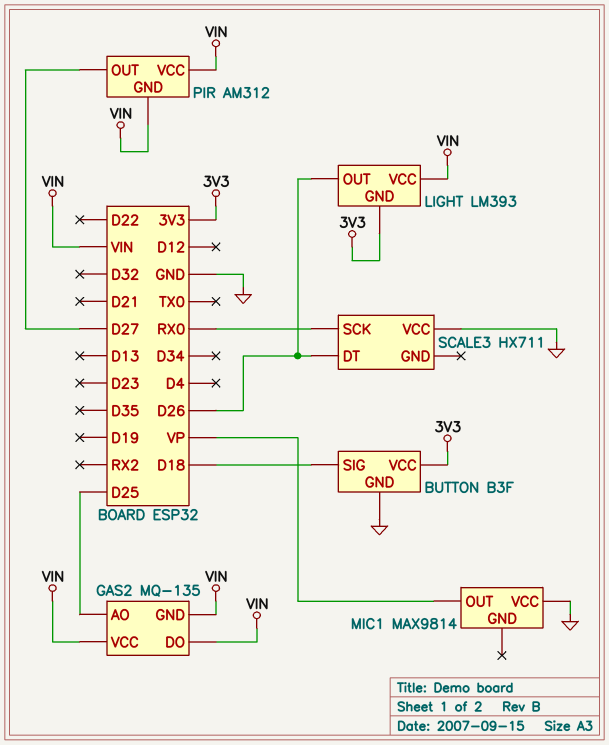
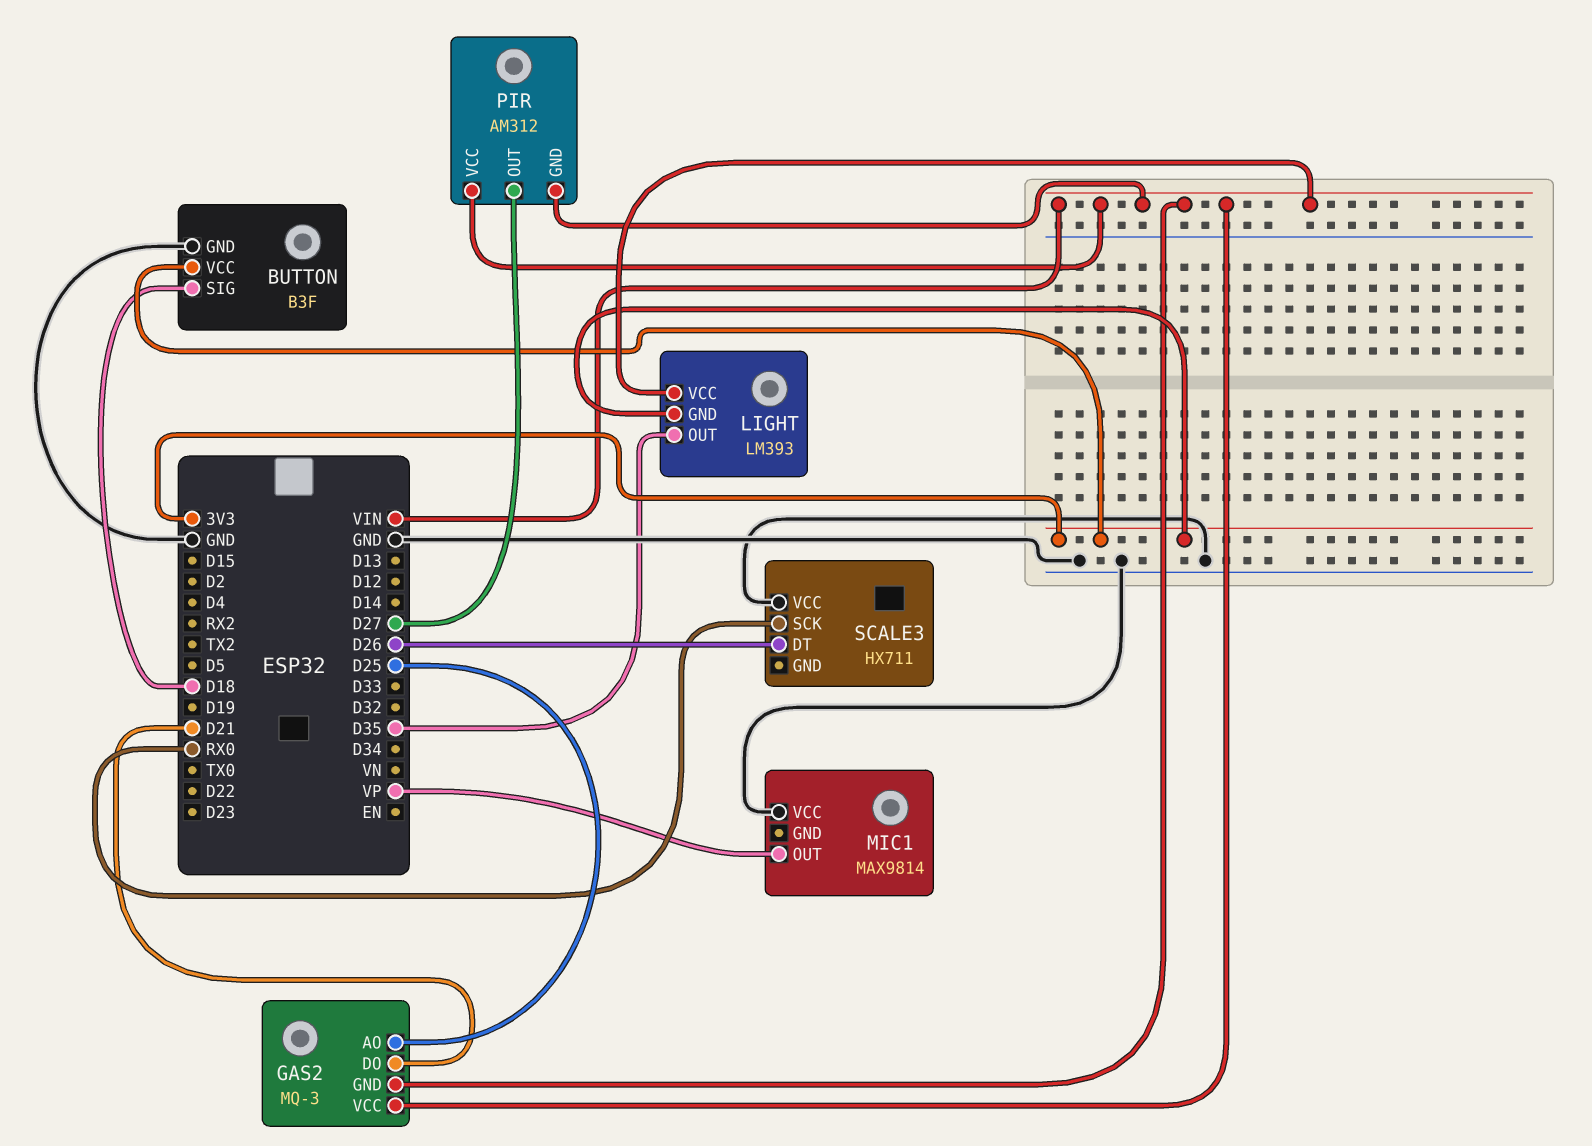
GAS2: MQ-135 -> MQ-3
GAS2 pin DO: VIN -> D21
LIGHT pin OUT: D26 -> D35

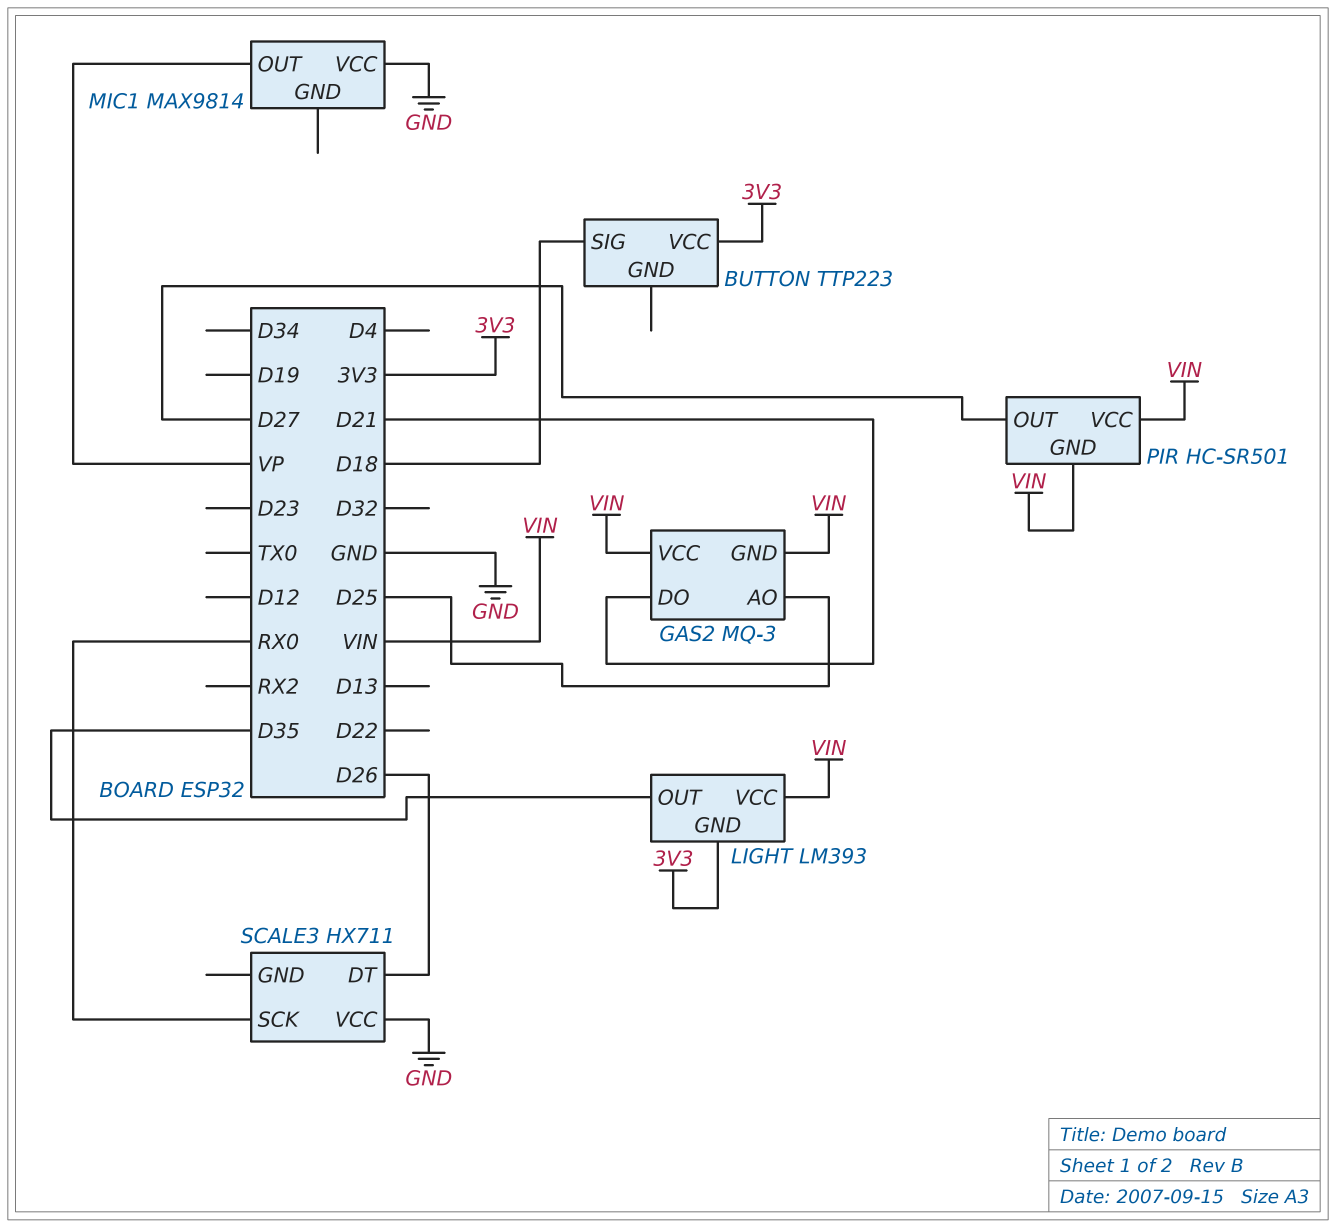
BUTTON: B3F -> TTP223
BUTTON pin GND: GND -> none
PIR: AM312 -> HC-SR501

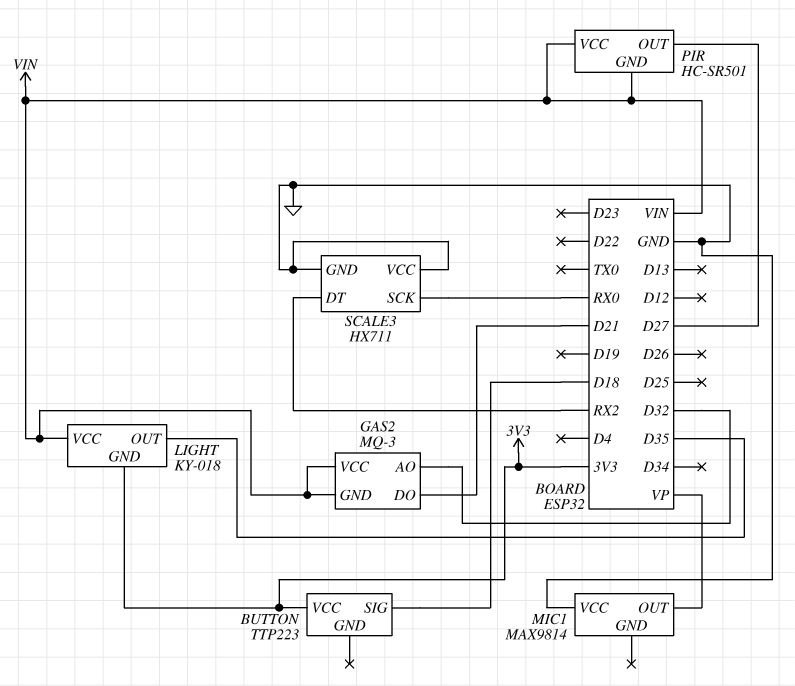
GAS2 pin AO: D25 -> D32
LIGHT: LM393 -> KY-018
SCALE3 pin DT: D26 -> RX2
SCALE3 pin GND: none -> GND

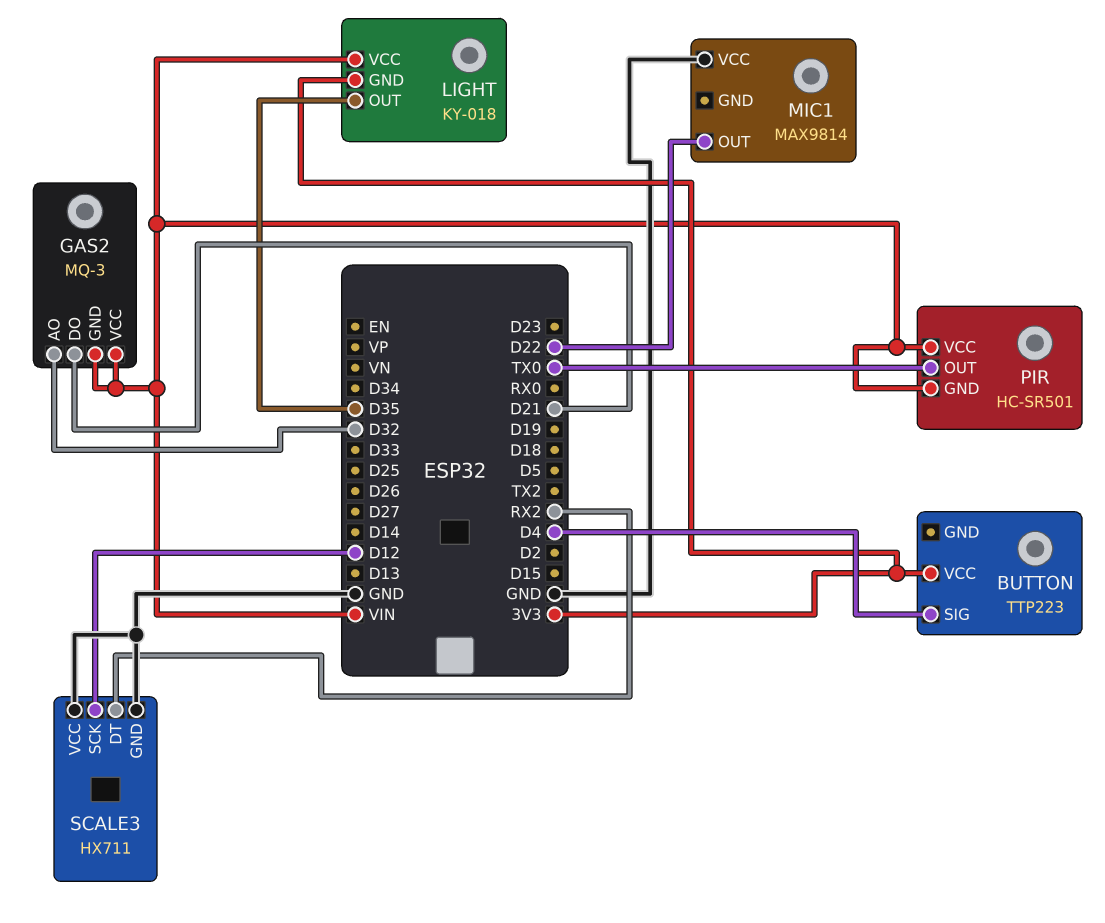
BUTTON pin SIG: D18 -> D4
MIC1 pin OUT: VP -> D22
PIR pin OUT: D27 -> TX0
SCALE3 pin SCK: RX0 -> D12

